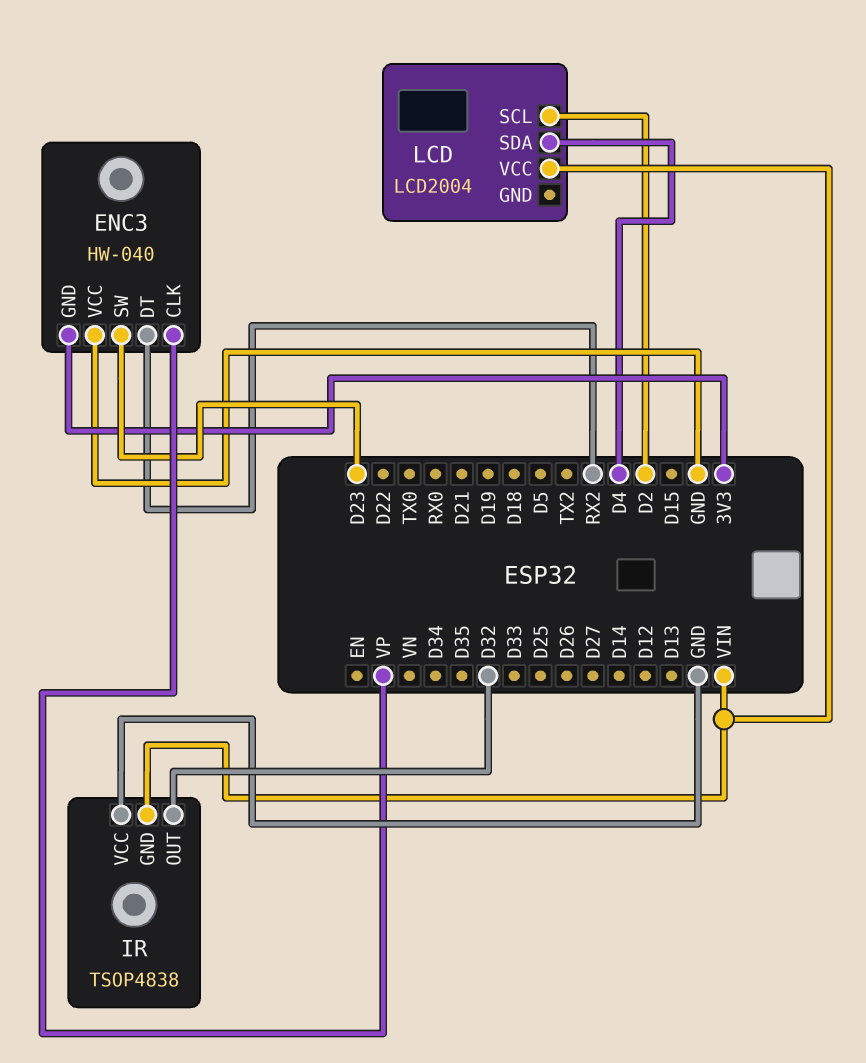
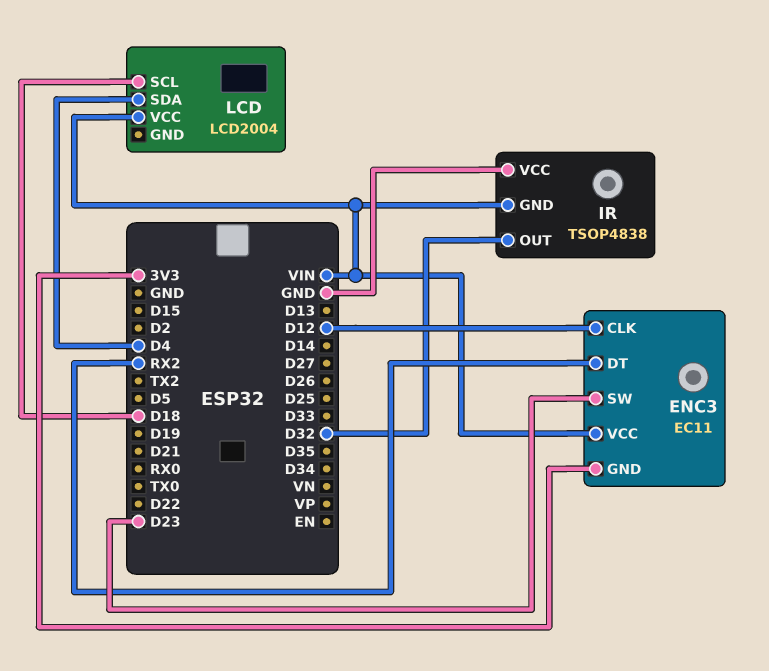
ENC3: HW-040 -> EC11
ENC3 pin CLK: VP -> D12
ENC3 pin VCC: GND -> VIN
LCD pin SCL: D2 -> D18

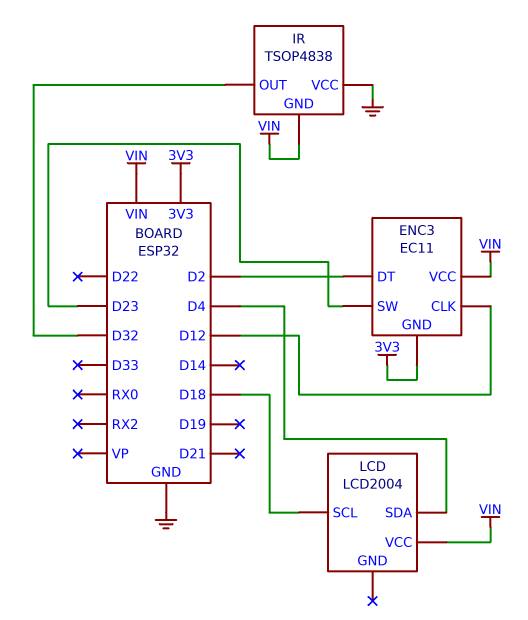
ENC3 pin DT: RX2 -> D2

